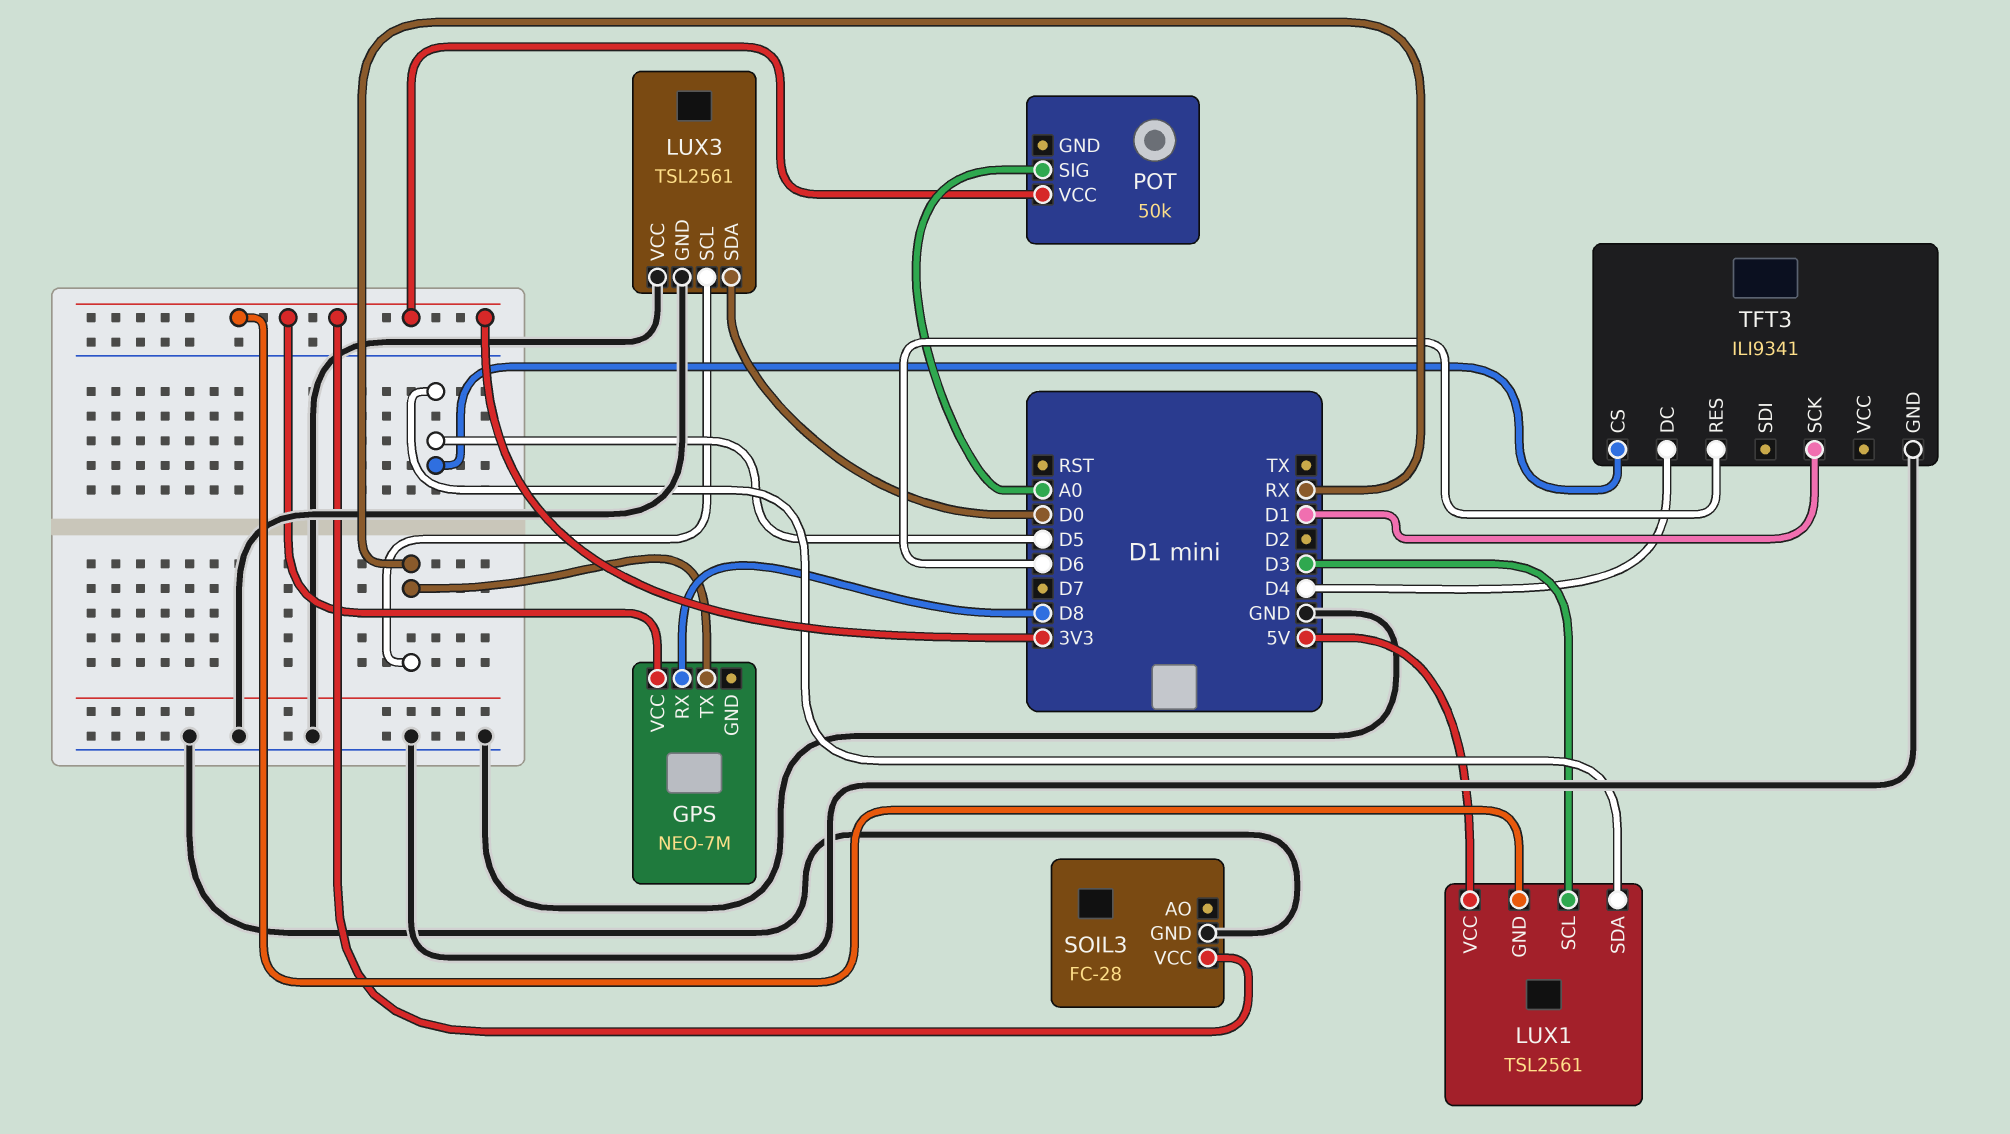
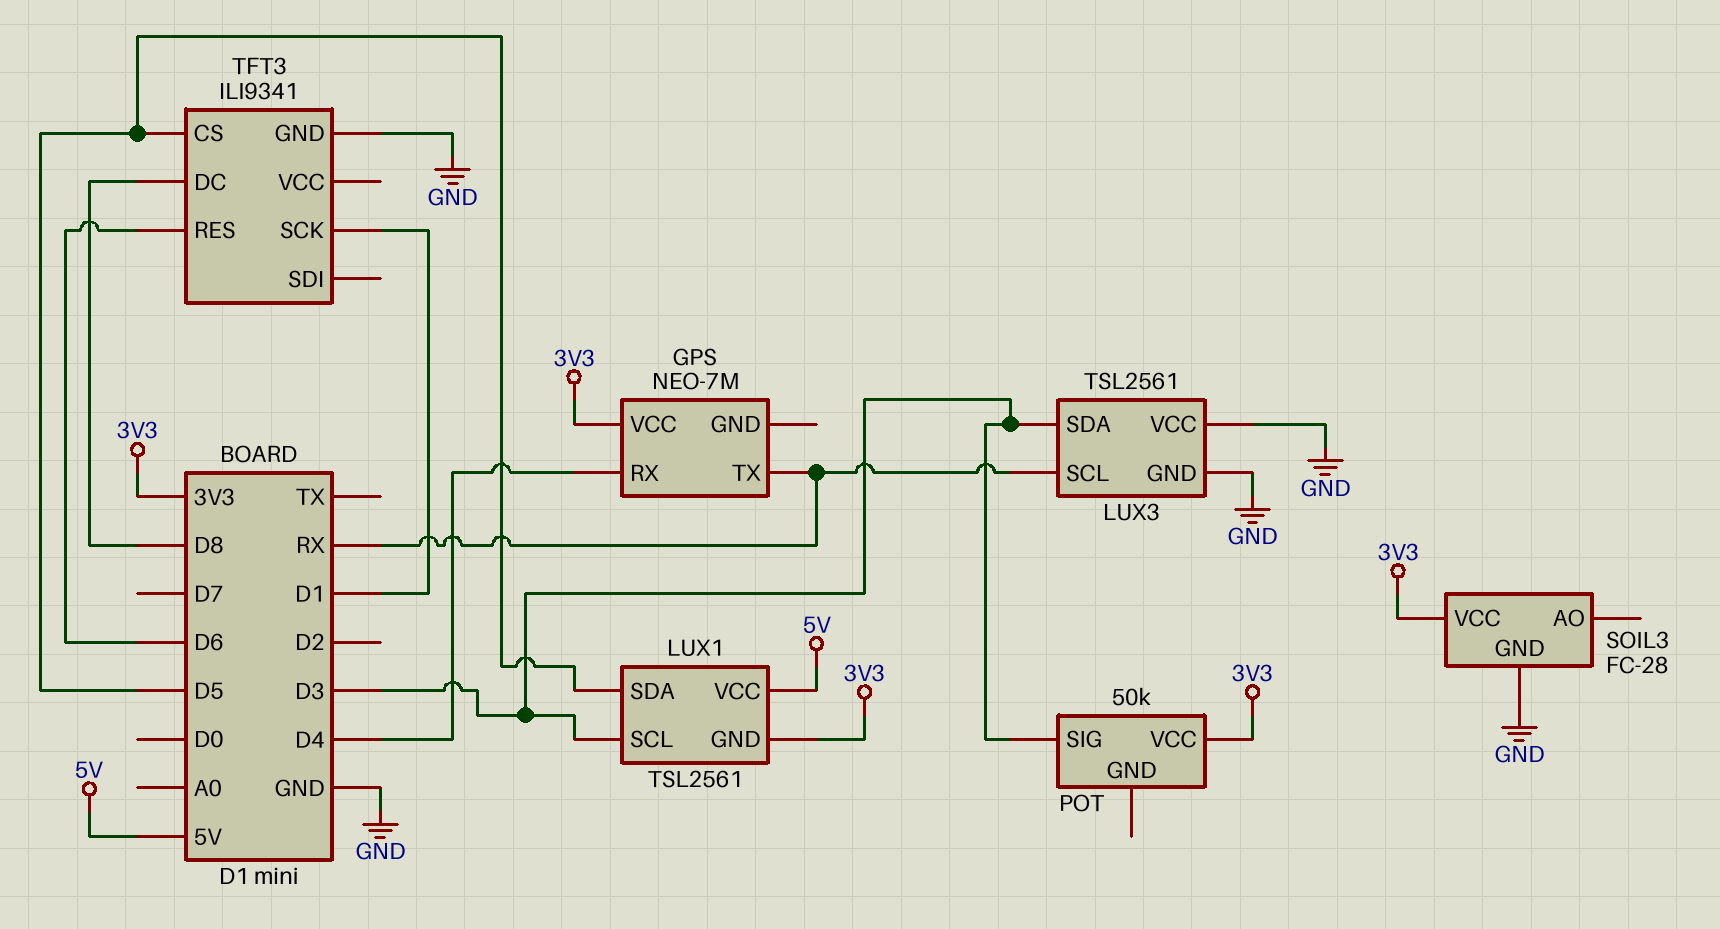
GPS pin RX: D8 -> D4
LUX3 pin SDA: D0 -> D3
POT pin SIG: A0 -> D3
TFT3 pin DC: D4 -> D8

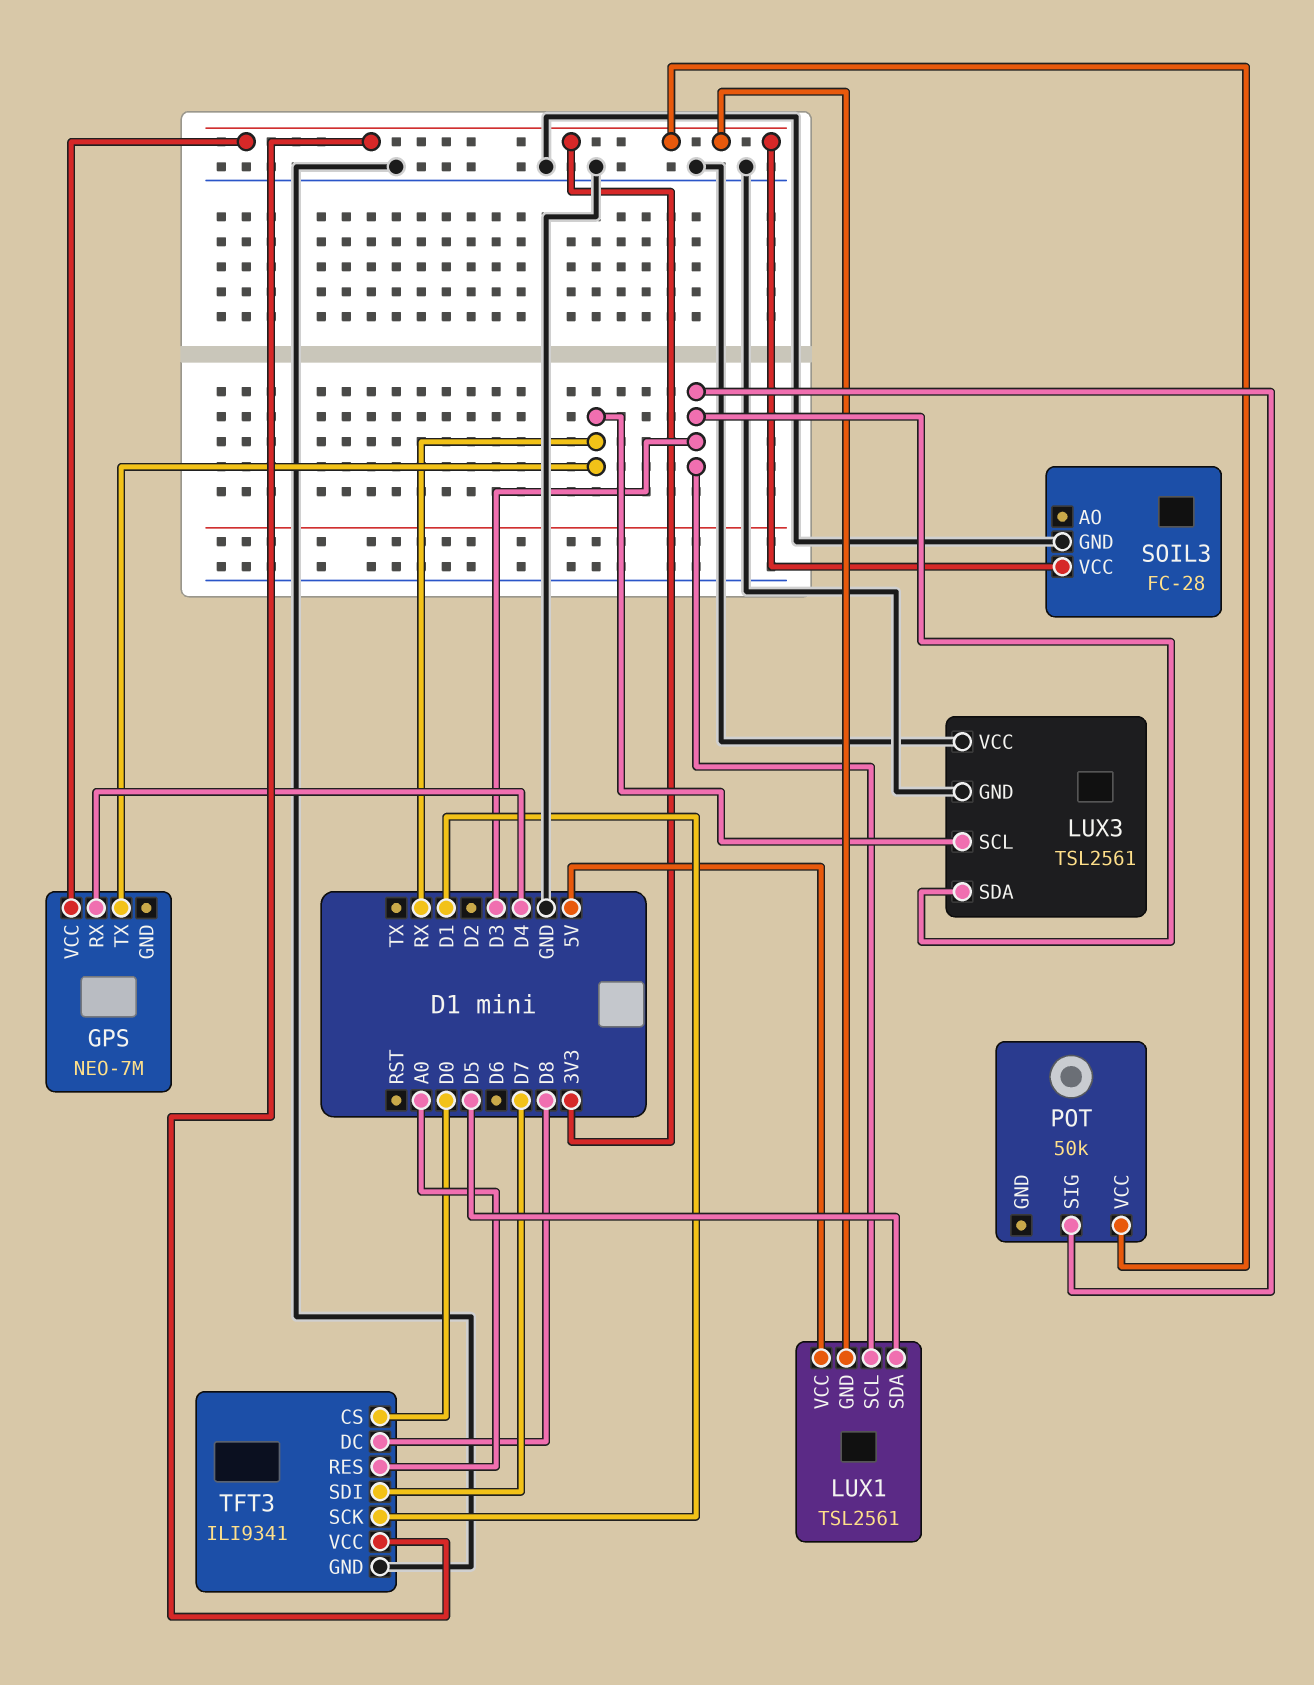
TFT3 pin CS: D5 -> D0
TFT3 pin RES: D6 -> A0
TFT3 pin SDI: none -> D7
TFT3 pin VCC: none -> 3V3

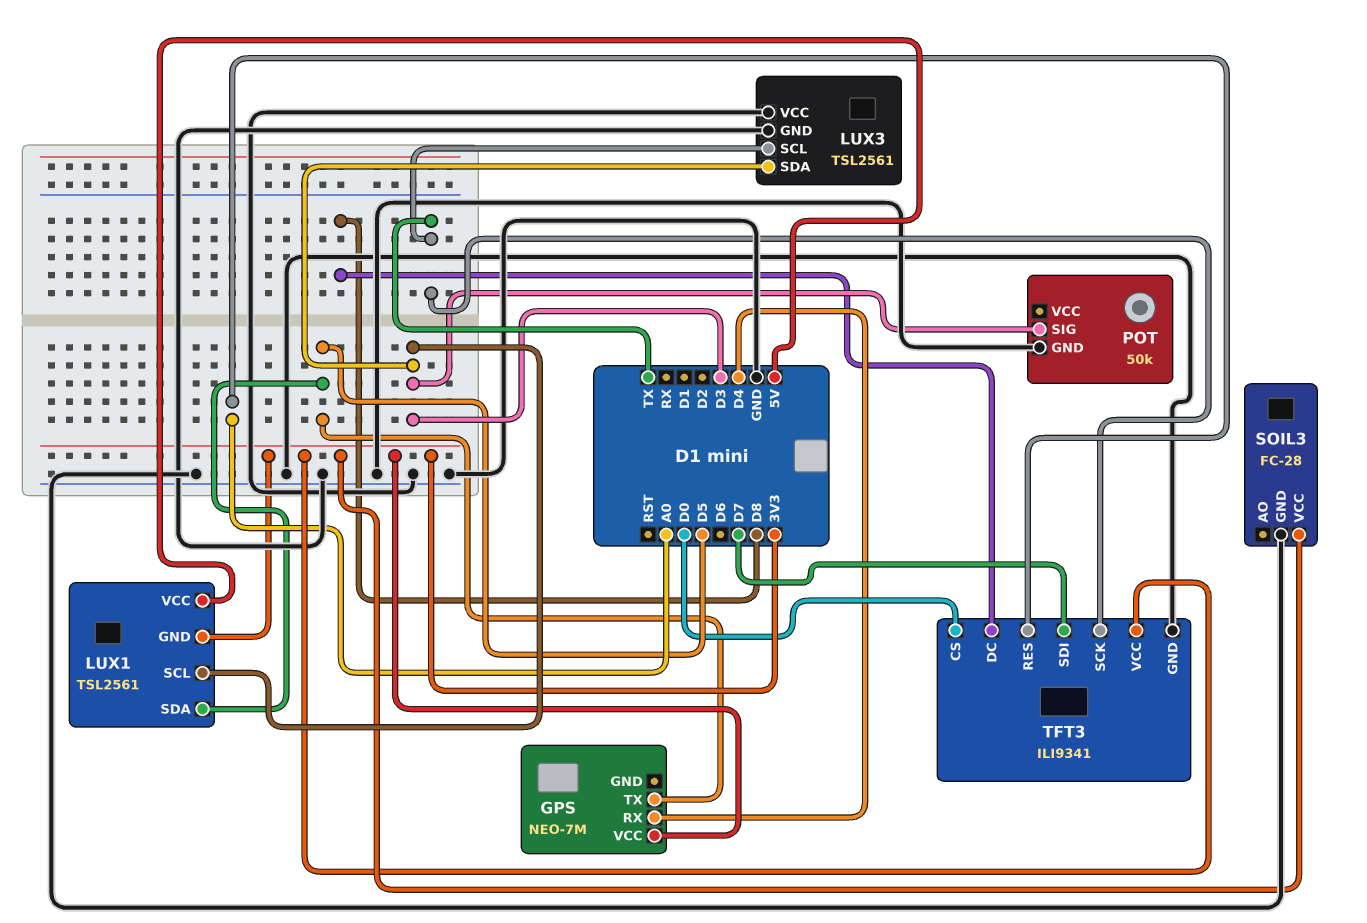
GPS pin TX: RX -> D5
LUX3 pin SCL: RX -> TX
POT pin GND: none -> GND
POT pin VCC: 3V3 -> none
TFT3 pin SCK: D1 -> TX

